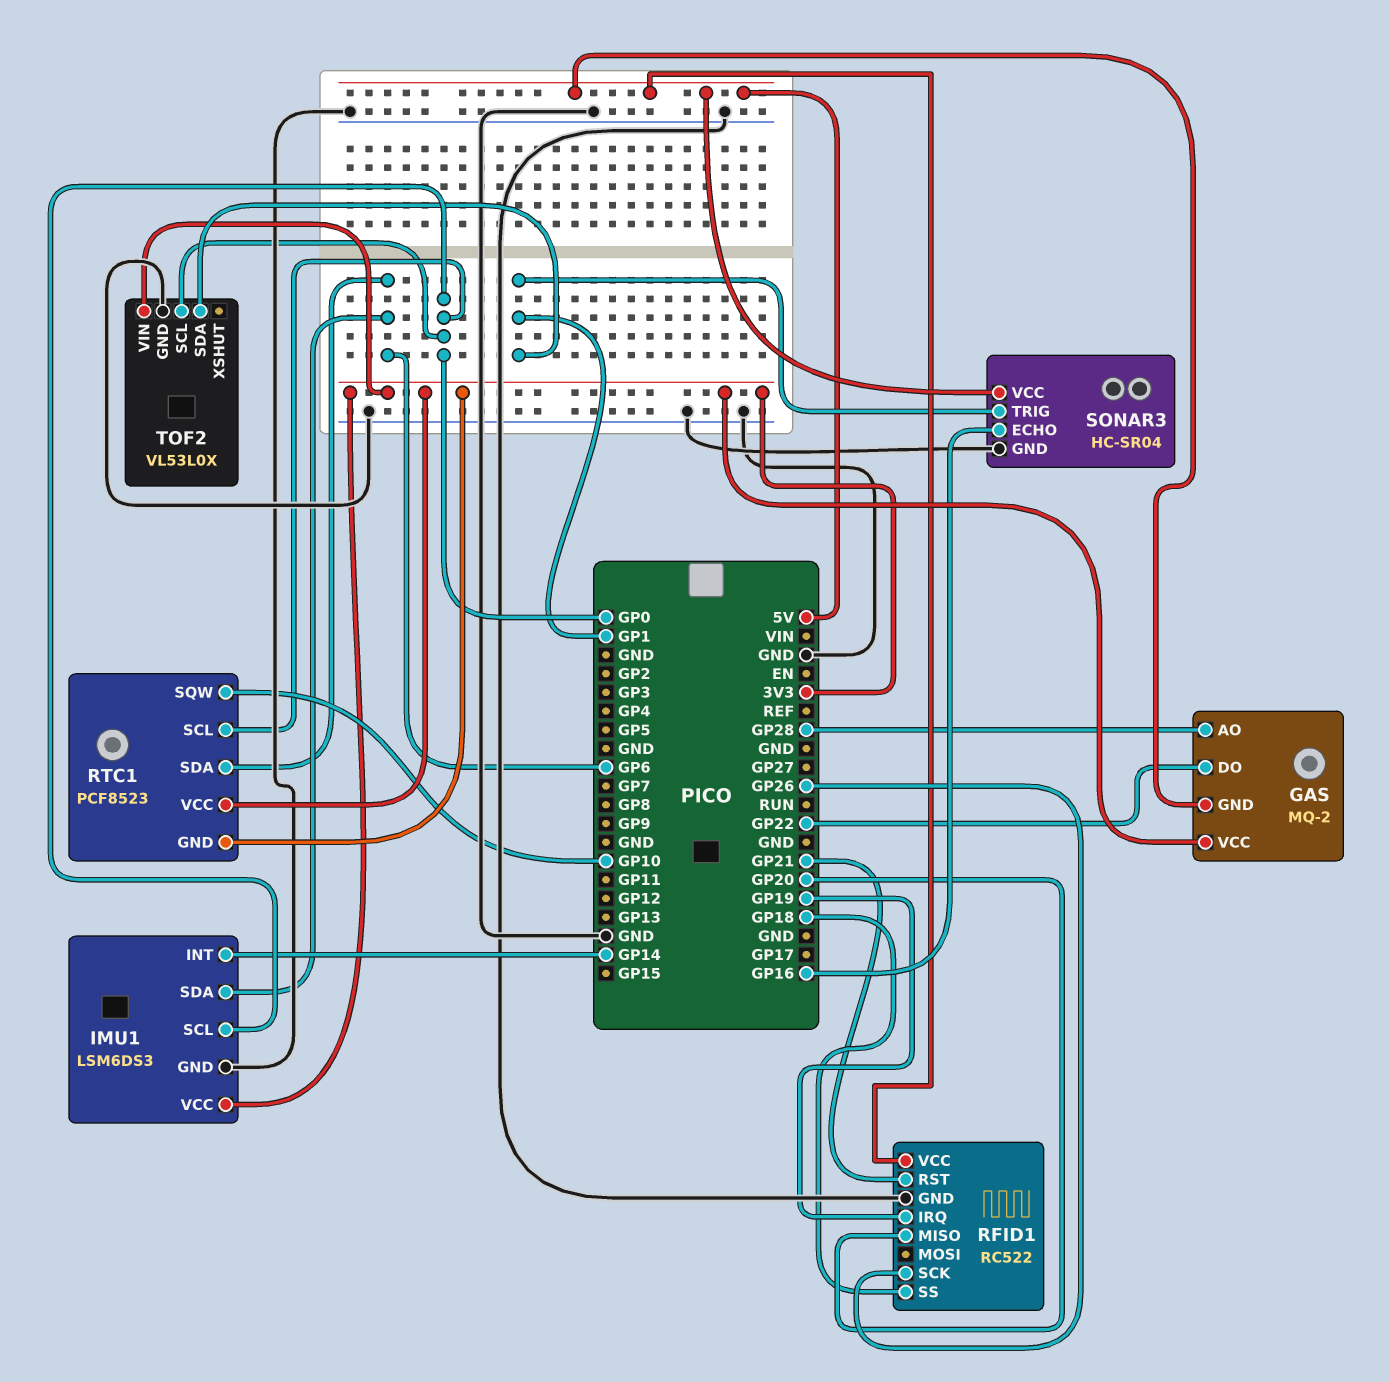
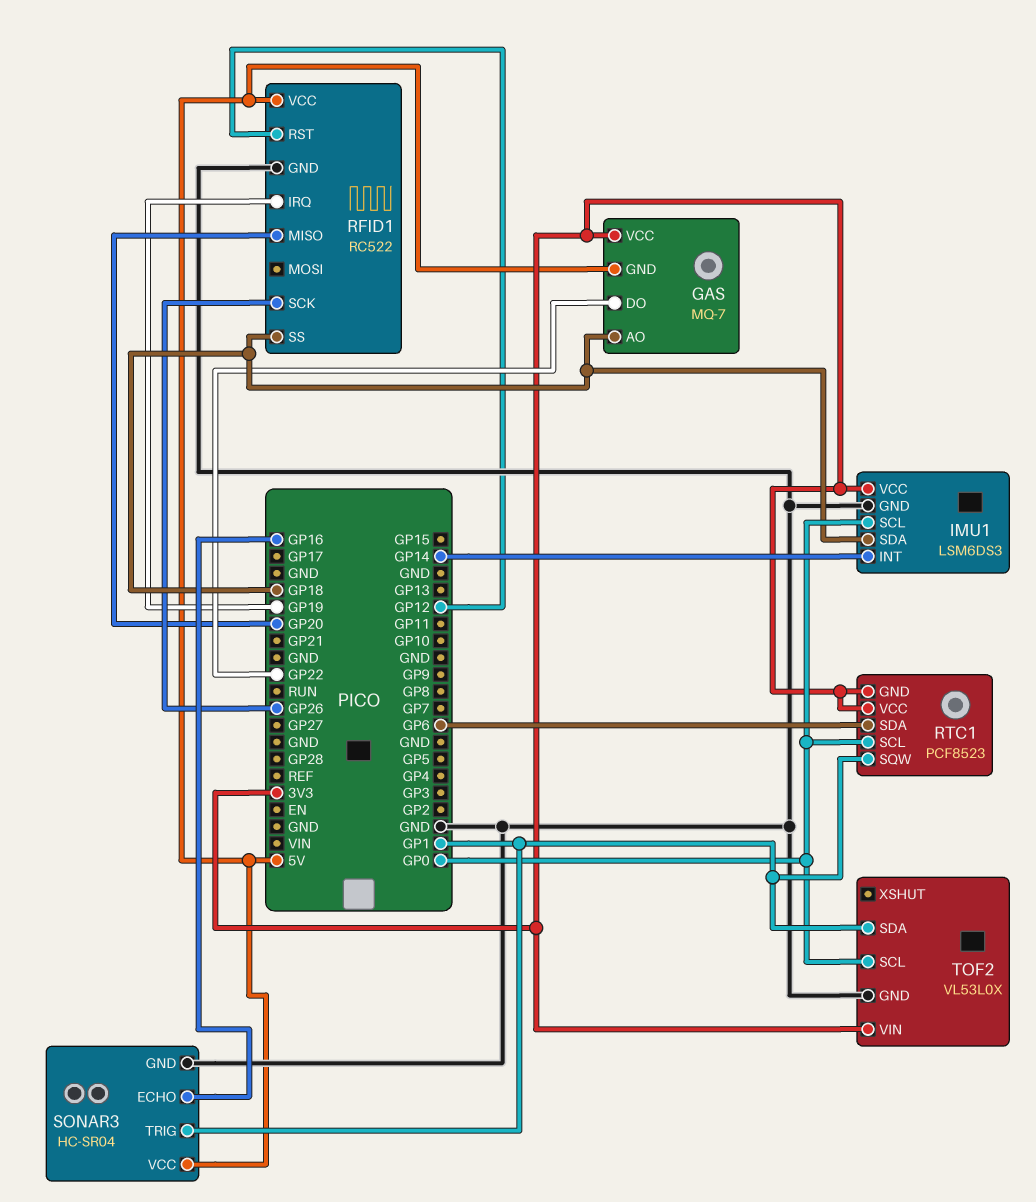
GAS: MQ-2 -> MQ-7
GAS pin AO: GP28 -> GP18
IMU1 pin SDA: GP6 -> GP18
RFID1 pin RST: GP21 -> GP12
RTC1 pin SQW: GP10 -> GP1

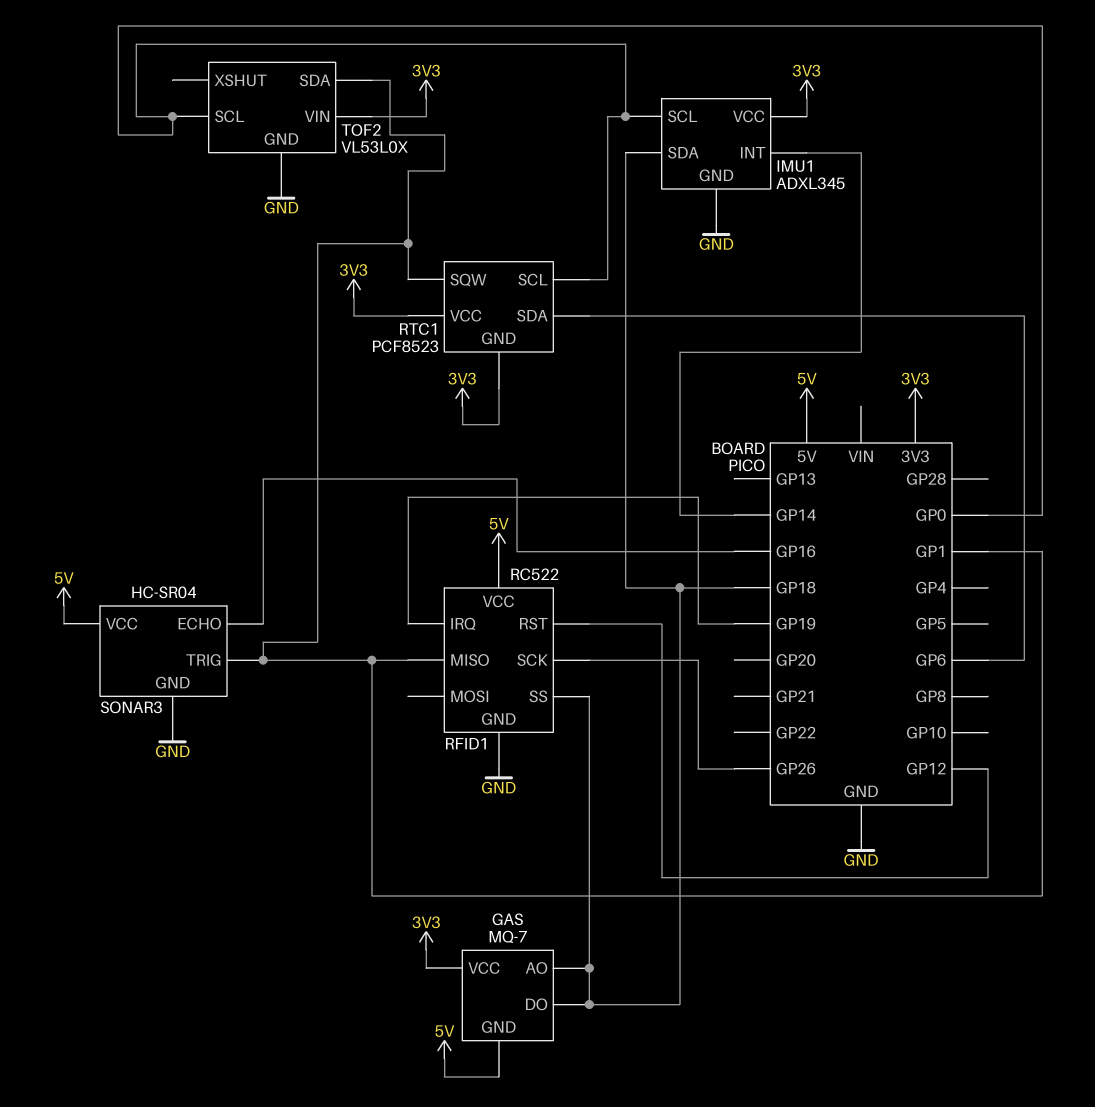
GAS pin DO: GP22 -> GP18
IMU1: LSM6DS3 -> ADXL345
RFID1 pin MISO: GP20 -> GP1

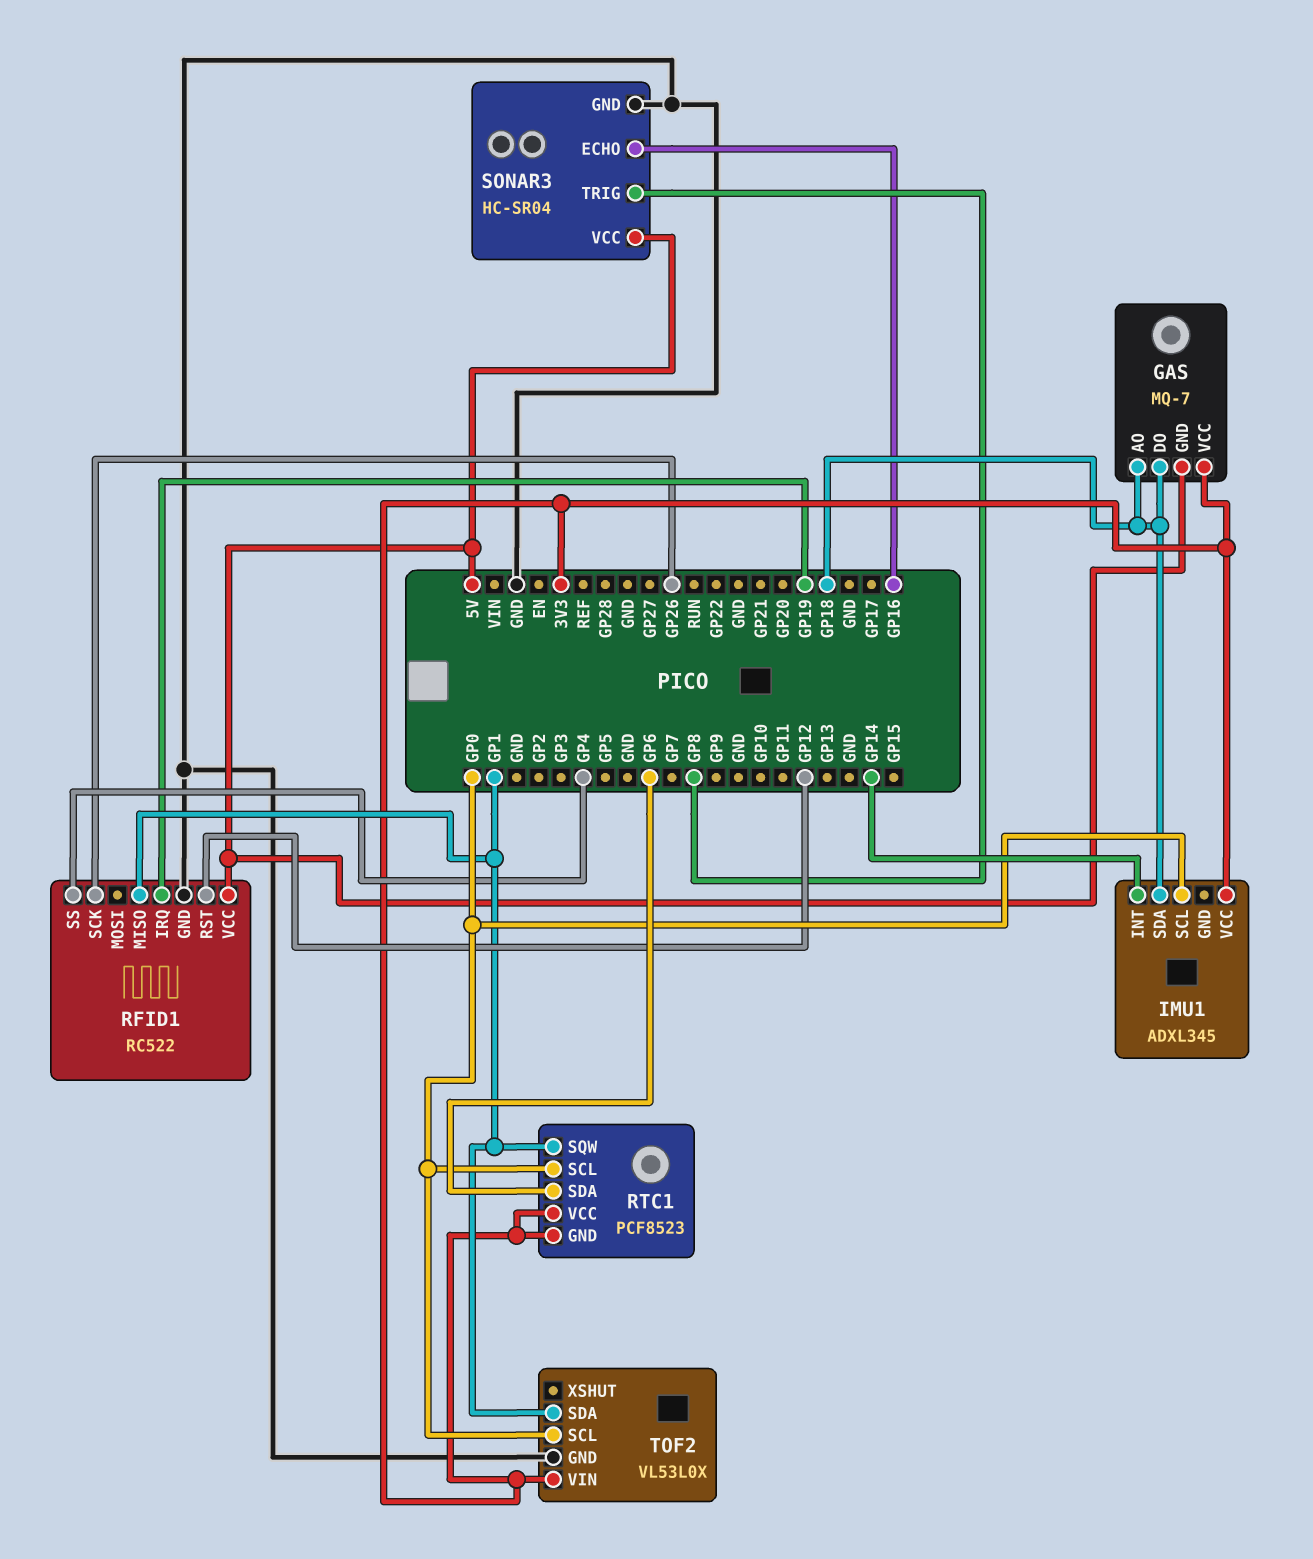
IMU1 pin GND: GND -> none
RFID1 pin SS: GP18 -> GP4
SONAR3 pin TRIG: GP1 -> GP8

